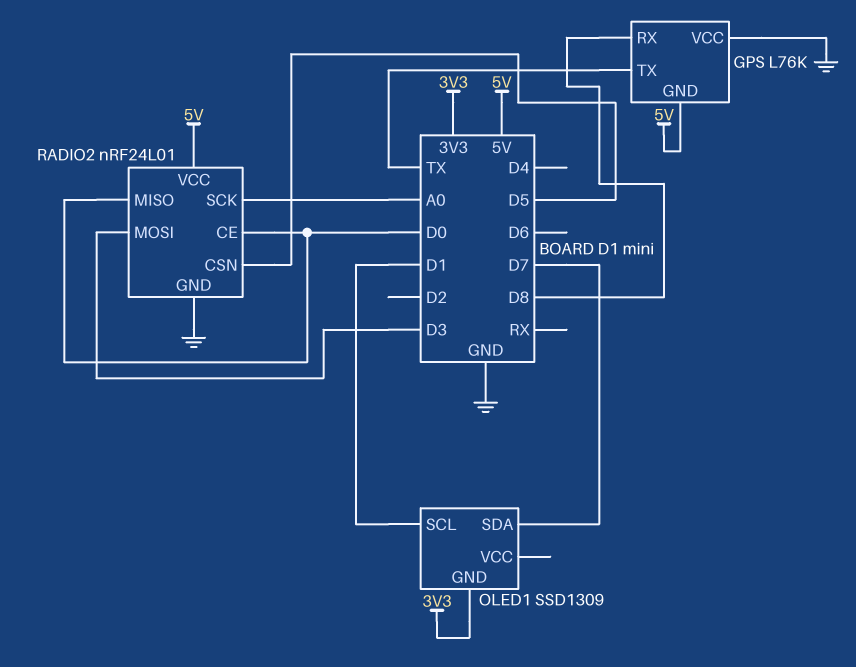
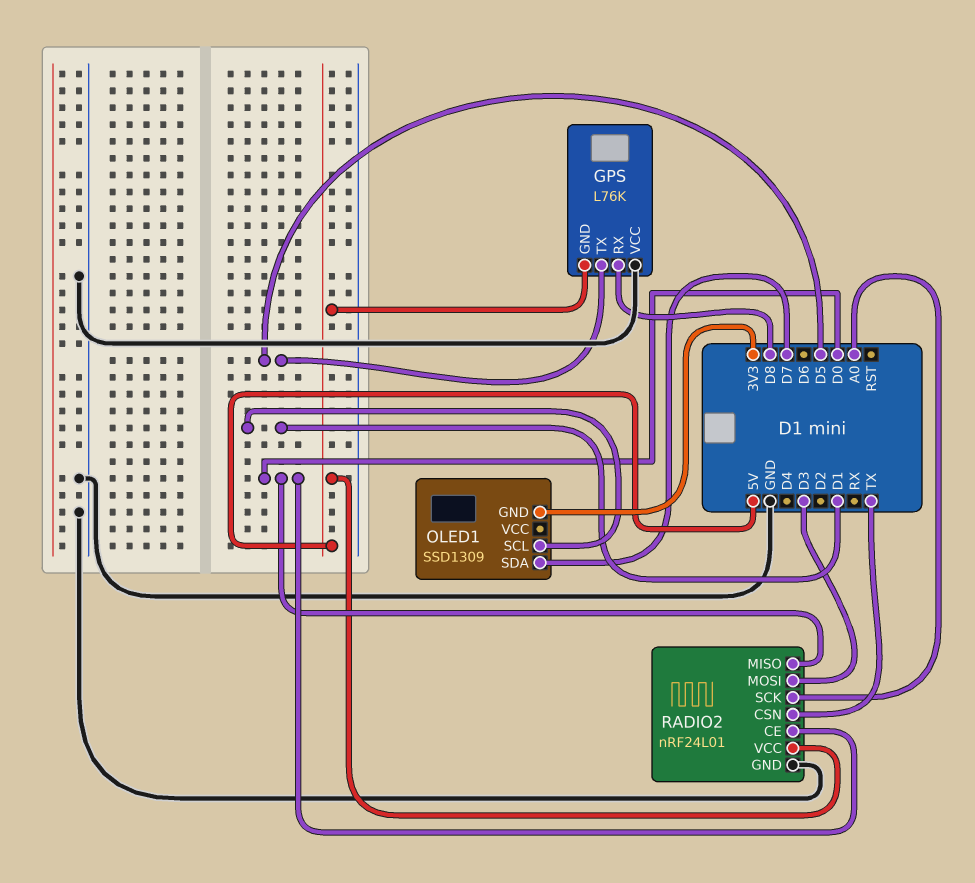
GPS pin TX: TX -> D5
RADIO2 pin CSN: D5 -> TX

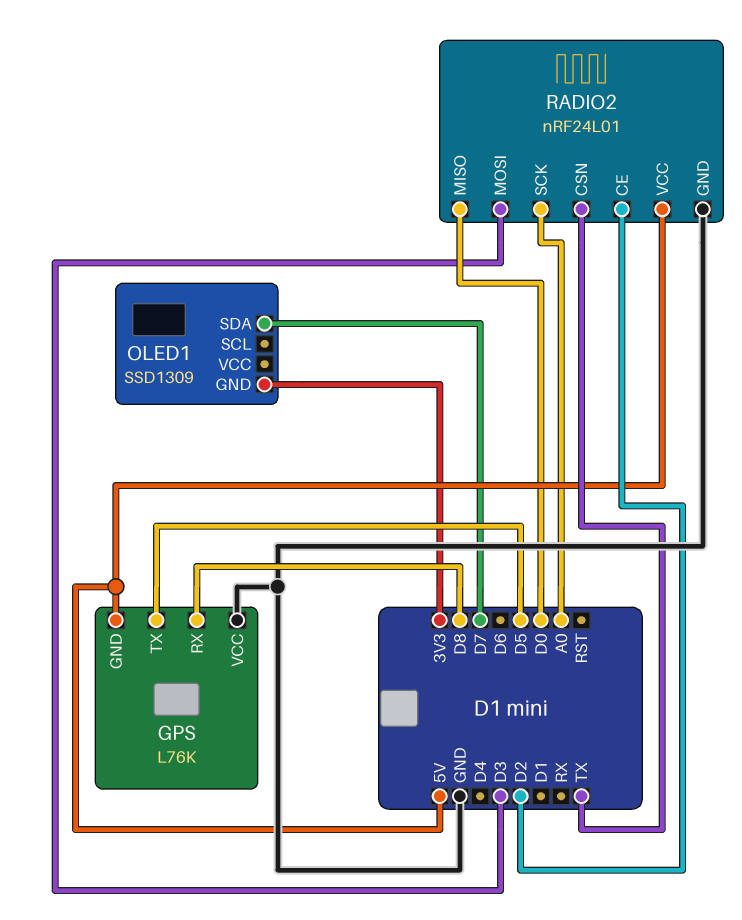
OLED1 pin SCL: D1 -> none
RADIO2 pin CE: D0 -> D2

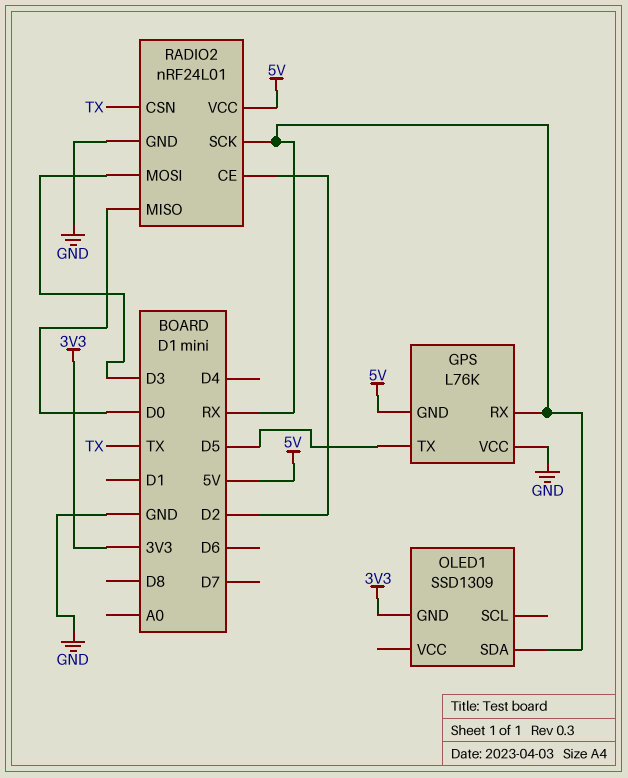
GPS pin RX: D8 -> RX
OLED1 pin SDA: D7 -> RX
RADIO2 pin SCK: A0 -> RX

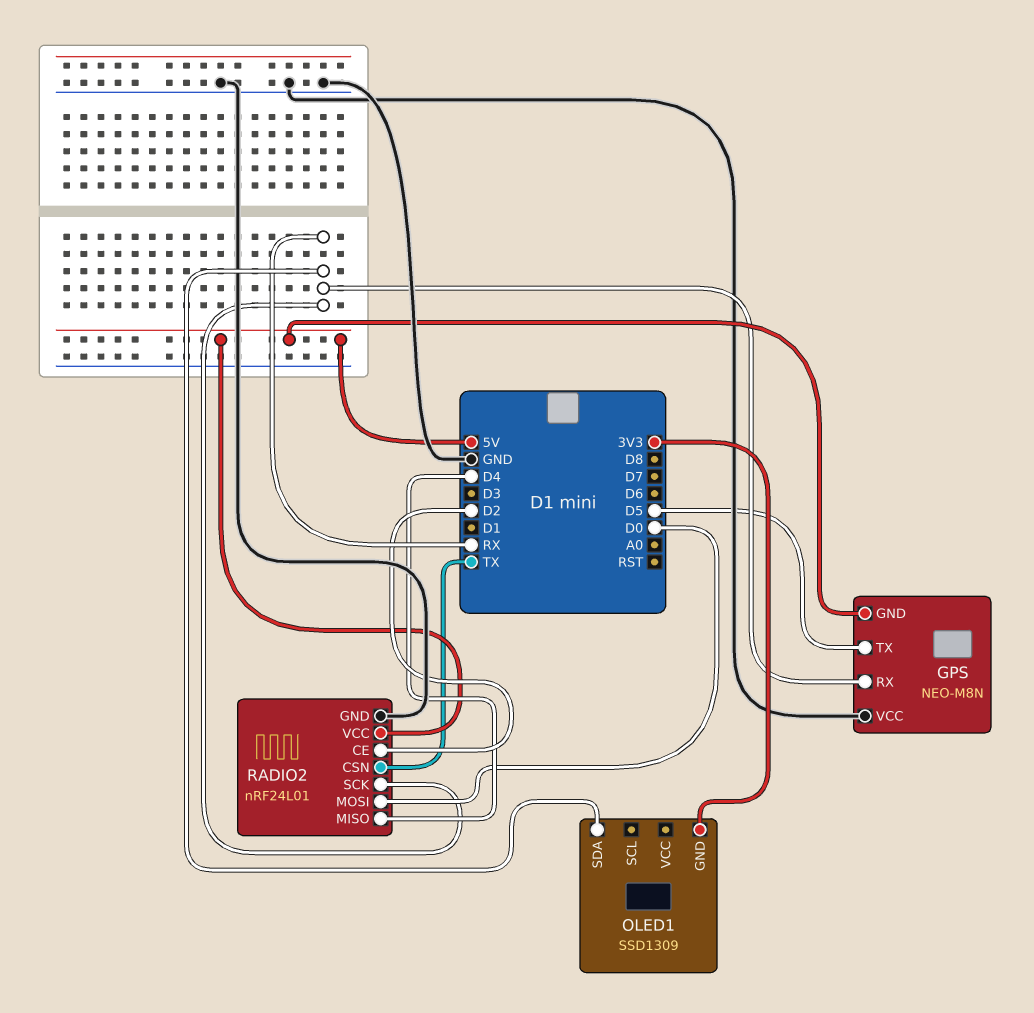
GPS: L76K -> NEO-M8N
RADIO2 pin MISO: D0 -> D4
RADIO2 pin MOSI: D3 -> D0

